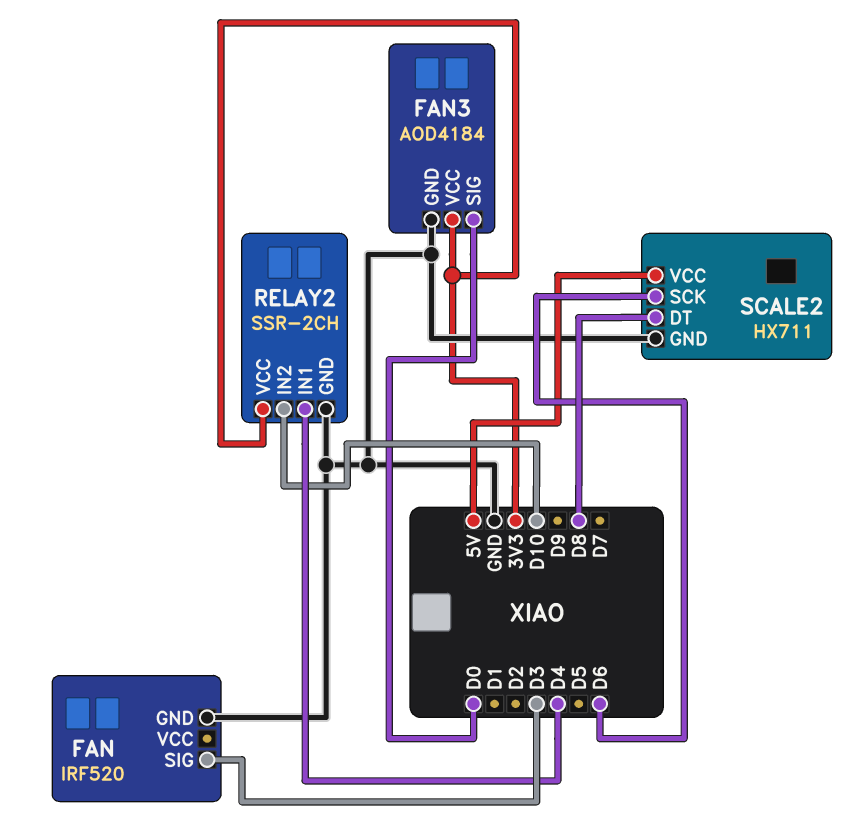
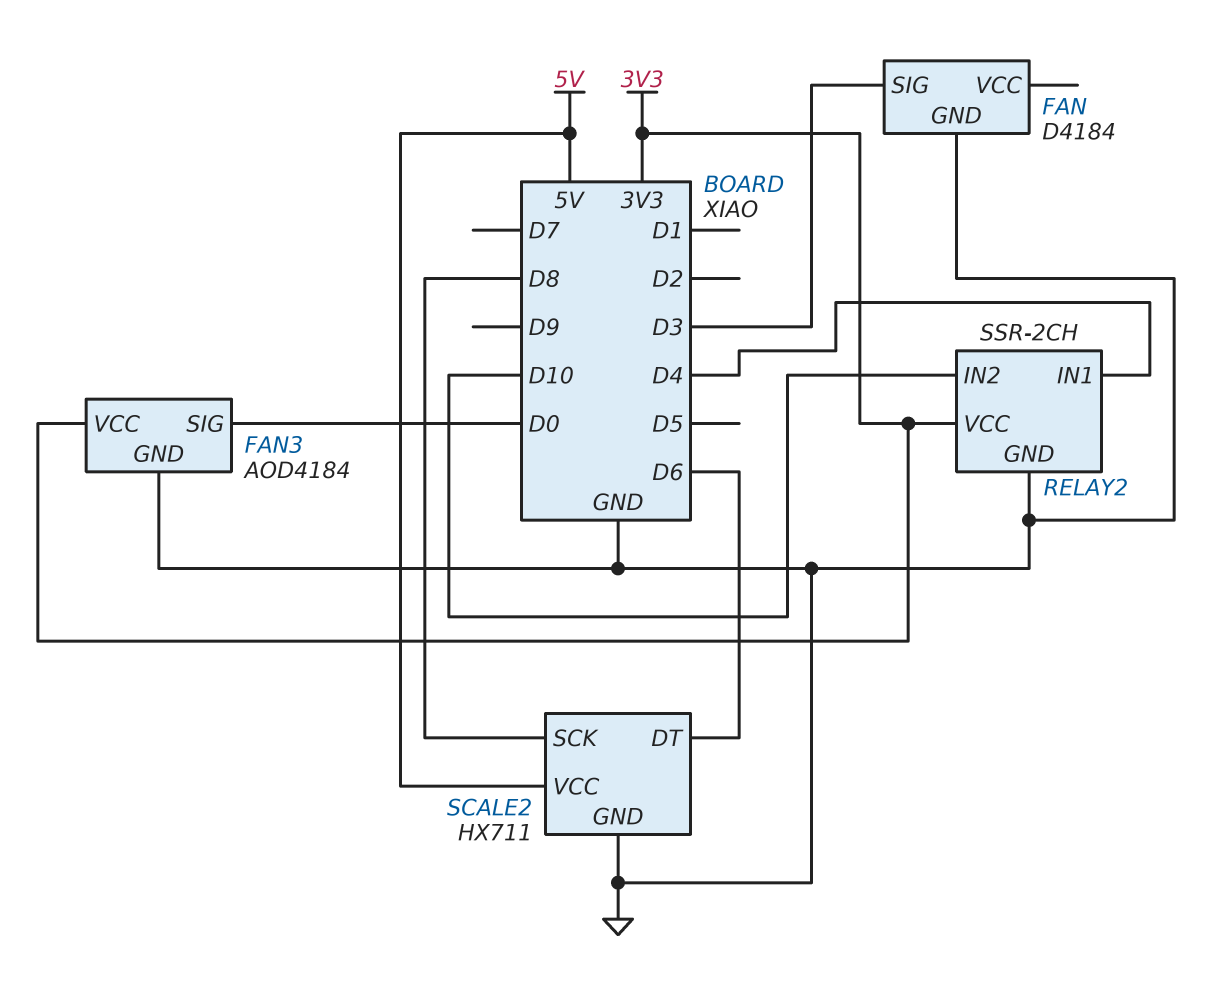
FAN: IRF520 -> D4184
SCALE2 pin DT: D8 -> D6
SCALE2 pin SCK: D6 -> D8

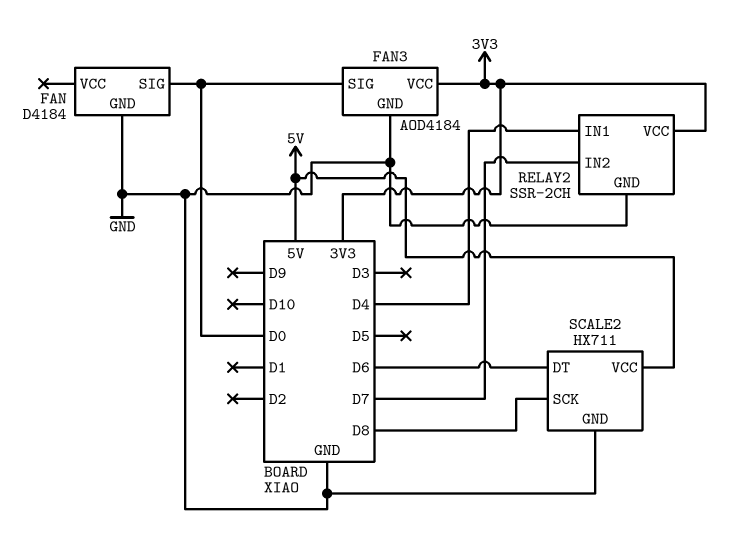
FAN pin SIG: D3 -> D0
RELAY2 pin IN2: D10 -> D7

